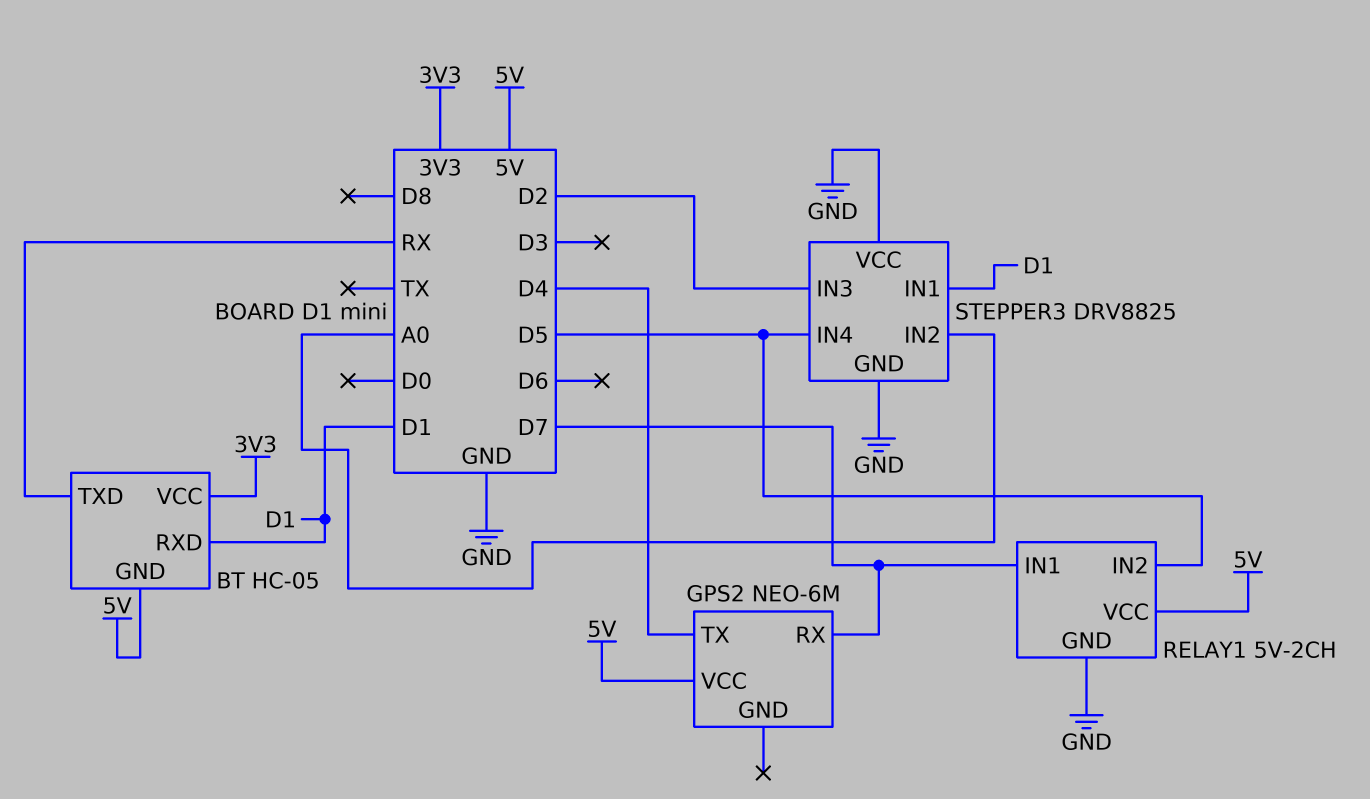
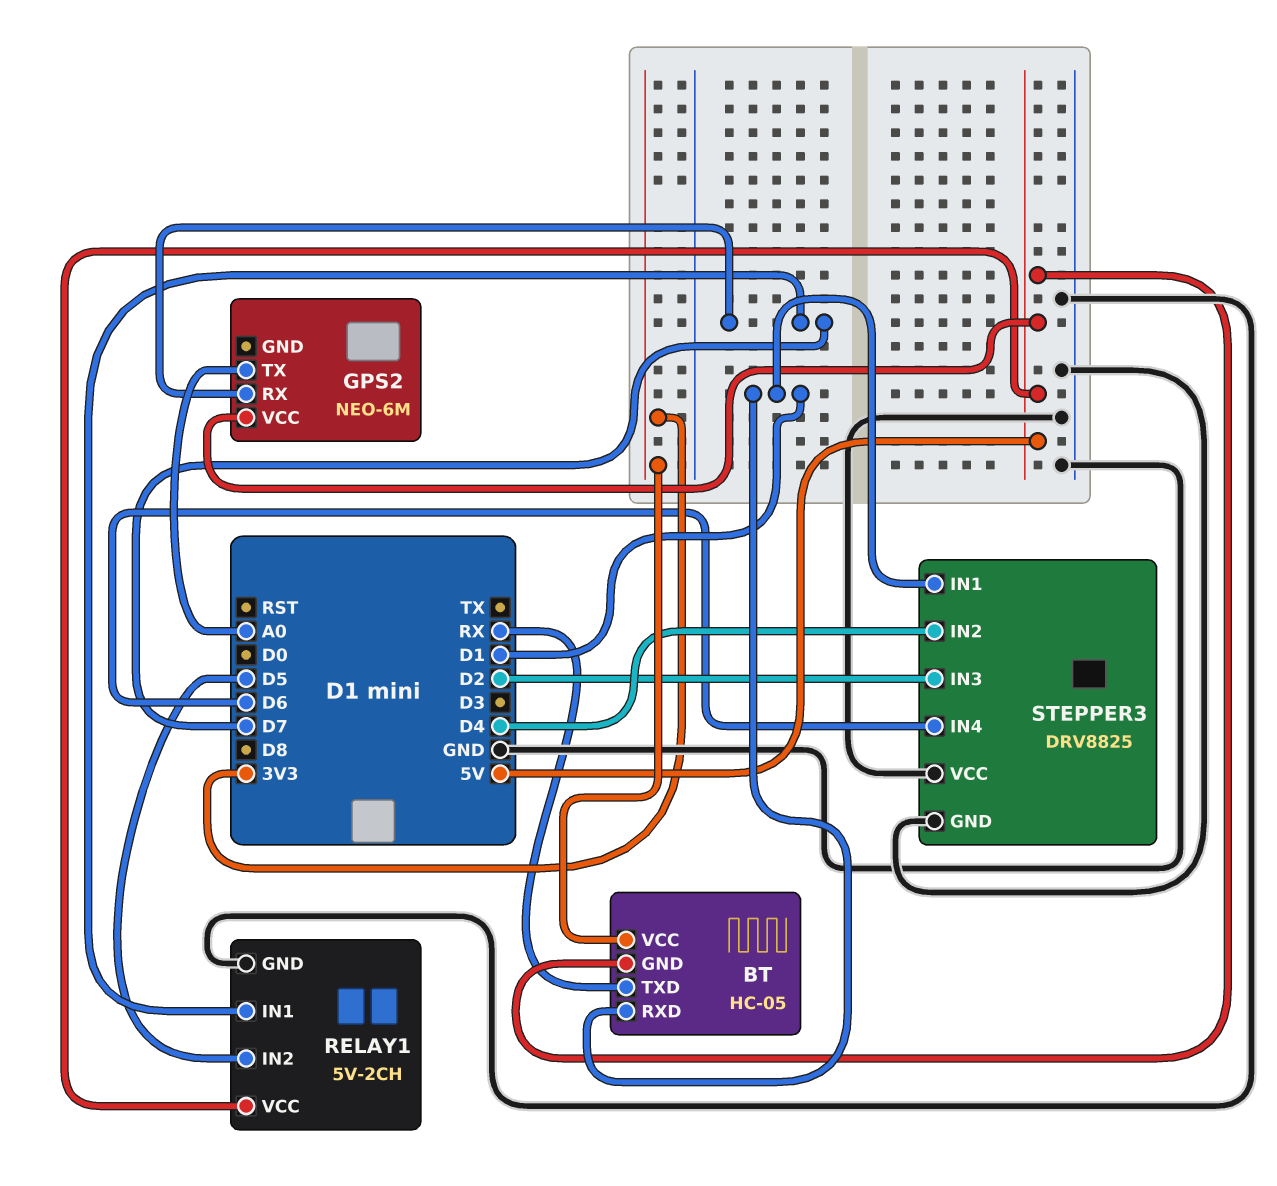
GPS2 pin TX: D4 -> A0
STEPPER3 pin IN2: A0 -> D4
STEPPER3 pin IN4: D5 -> D6

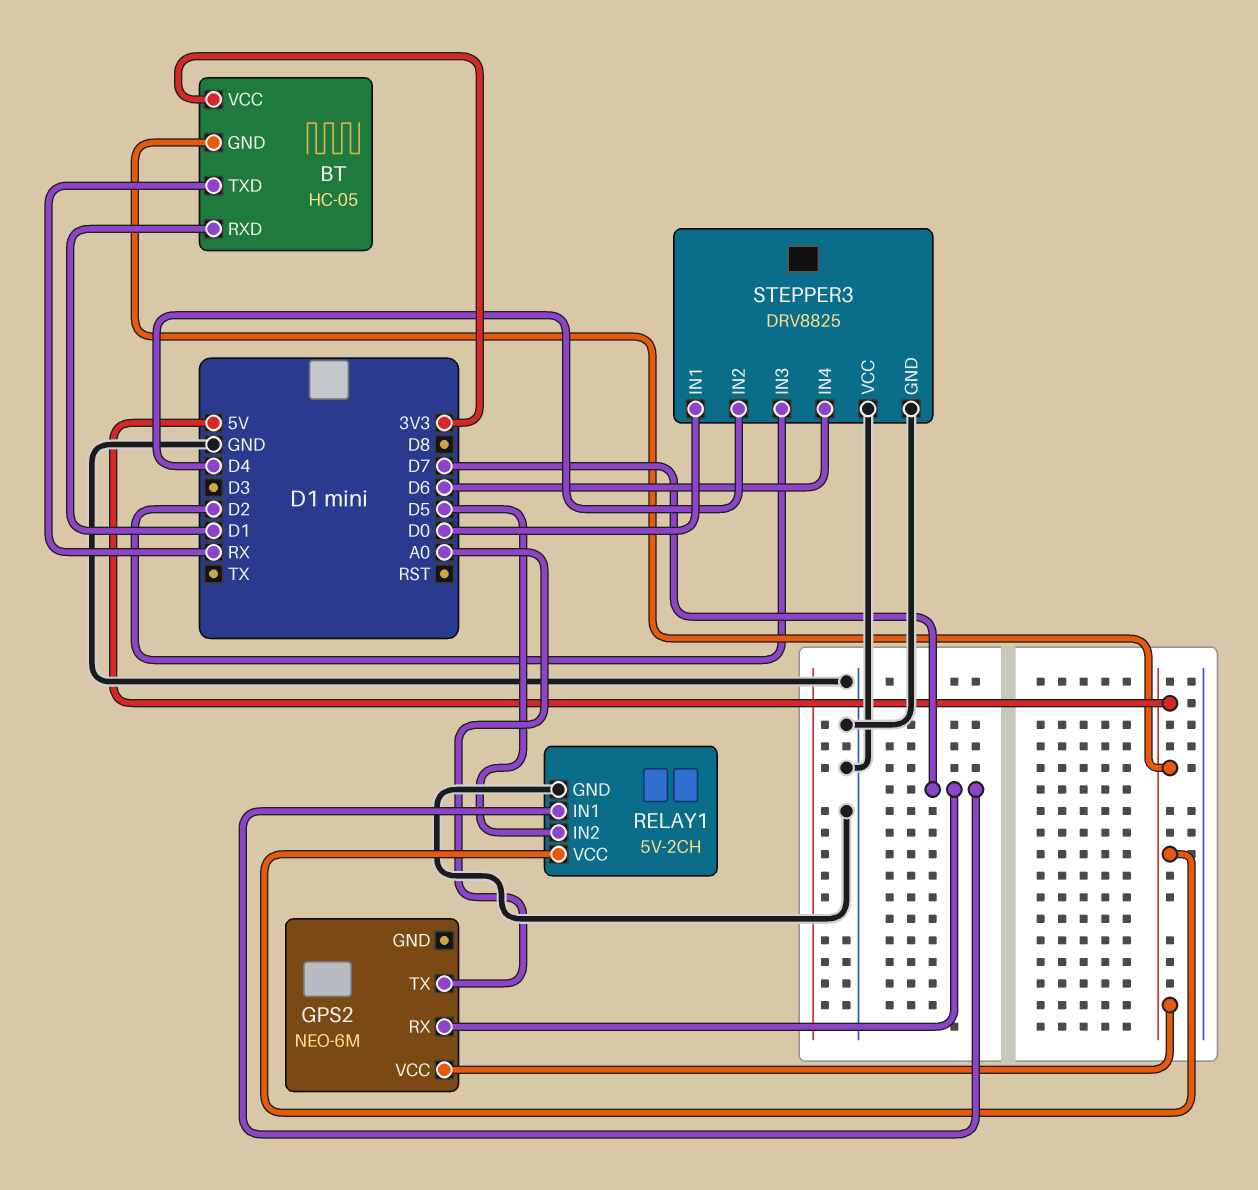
STEPPER3 pin IN1: D1 -> D0

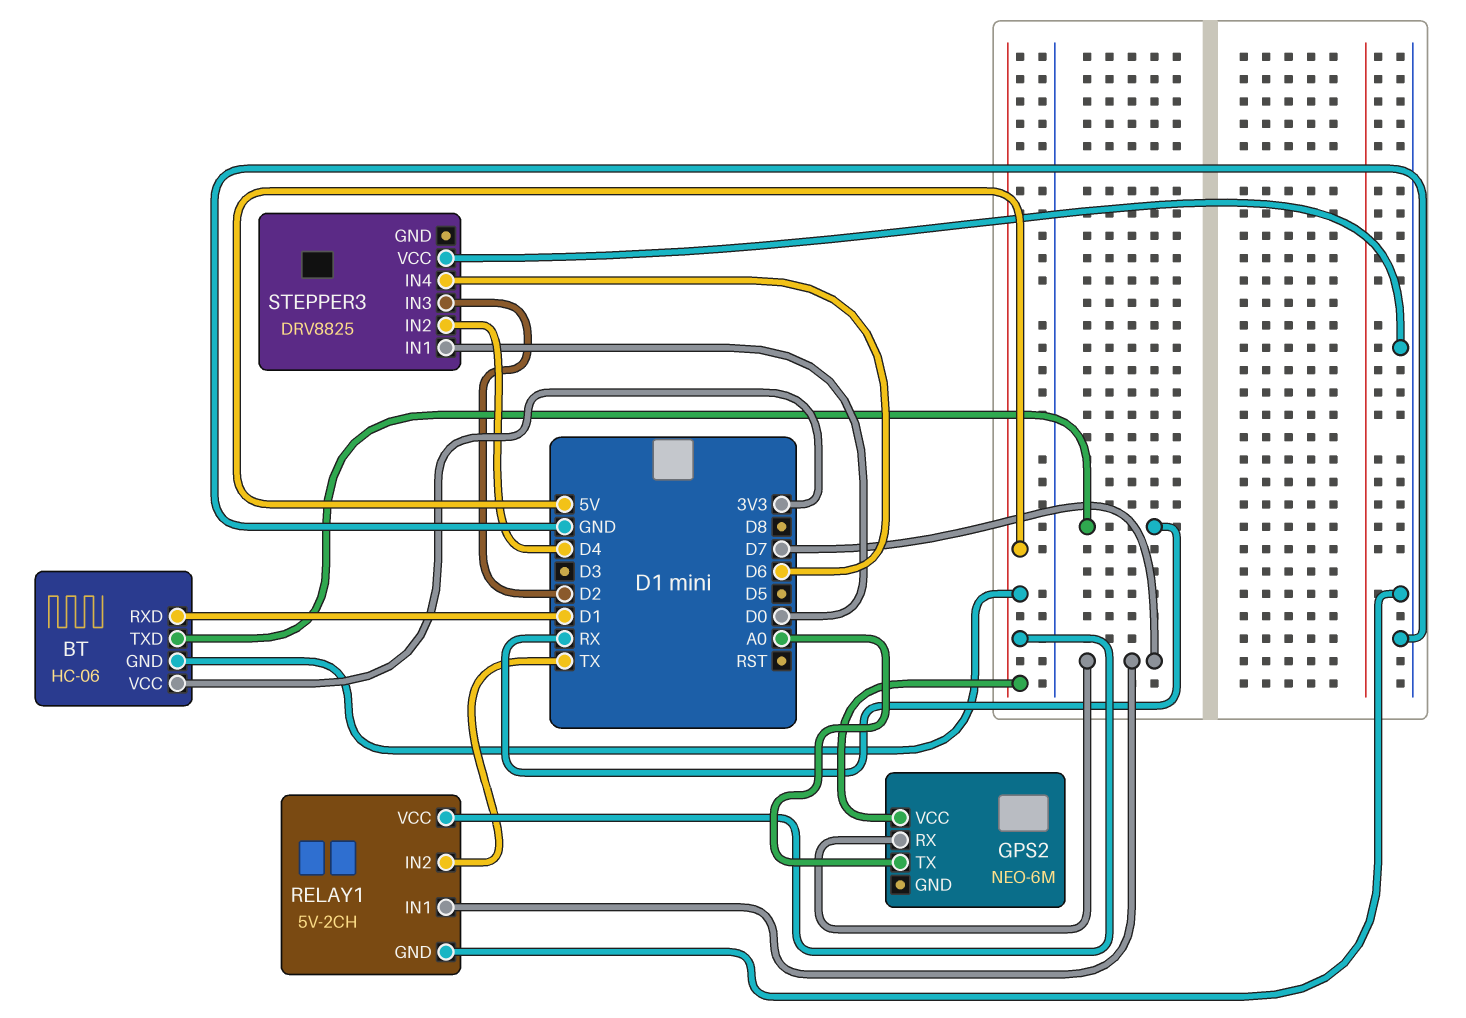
BT: HC-05 -> HC-06
RELAY1 pin IN2: D5 -> TX
STEPPER3 pin GND: GND -> none

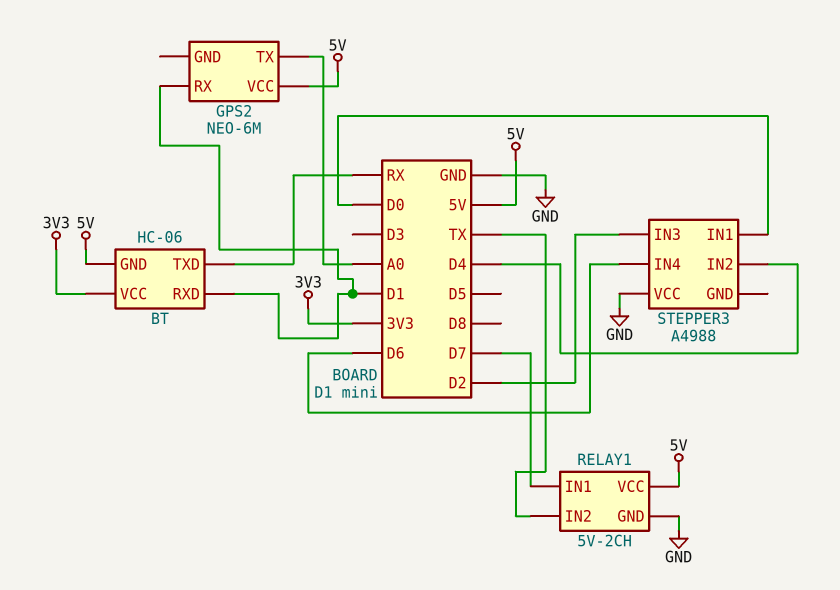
GPS2 pin RX: D7 -> D1
STEPPER3: DRV8825 -> A4988

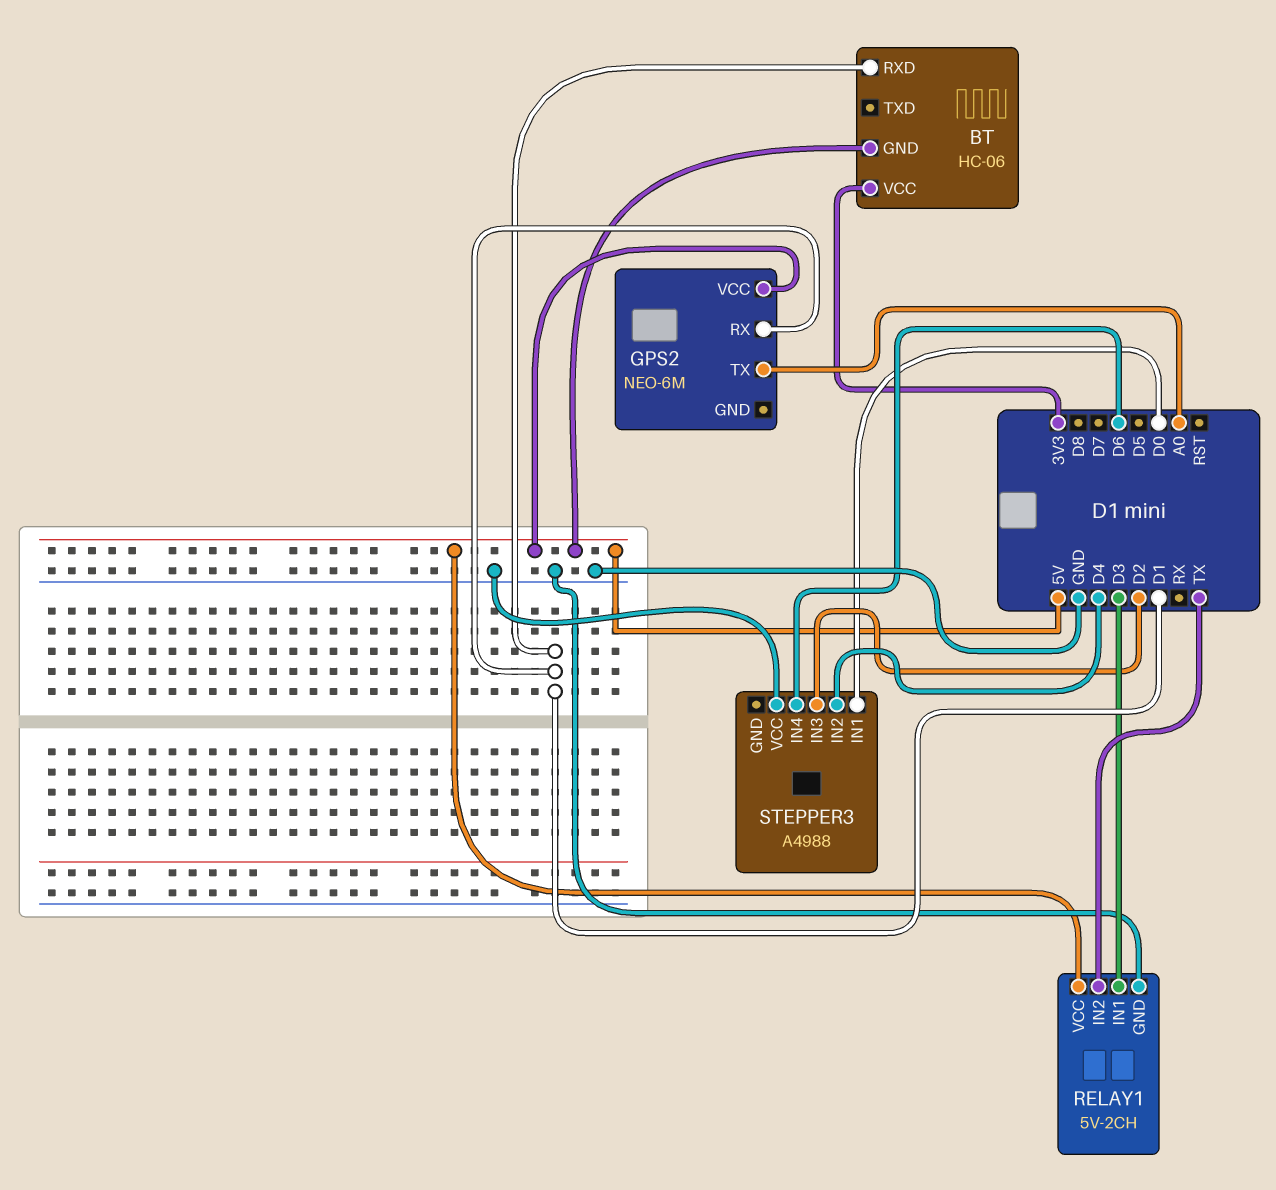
BT pin TXD: RX -> none
RELAY1 pin IN1: D7 -> D3

